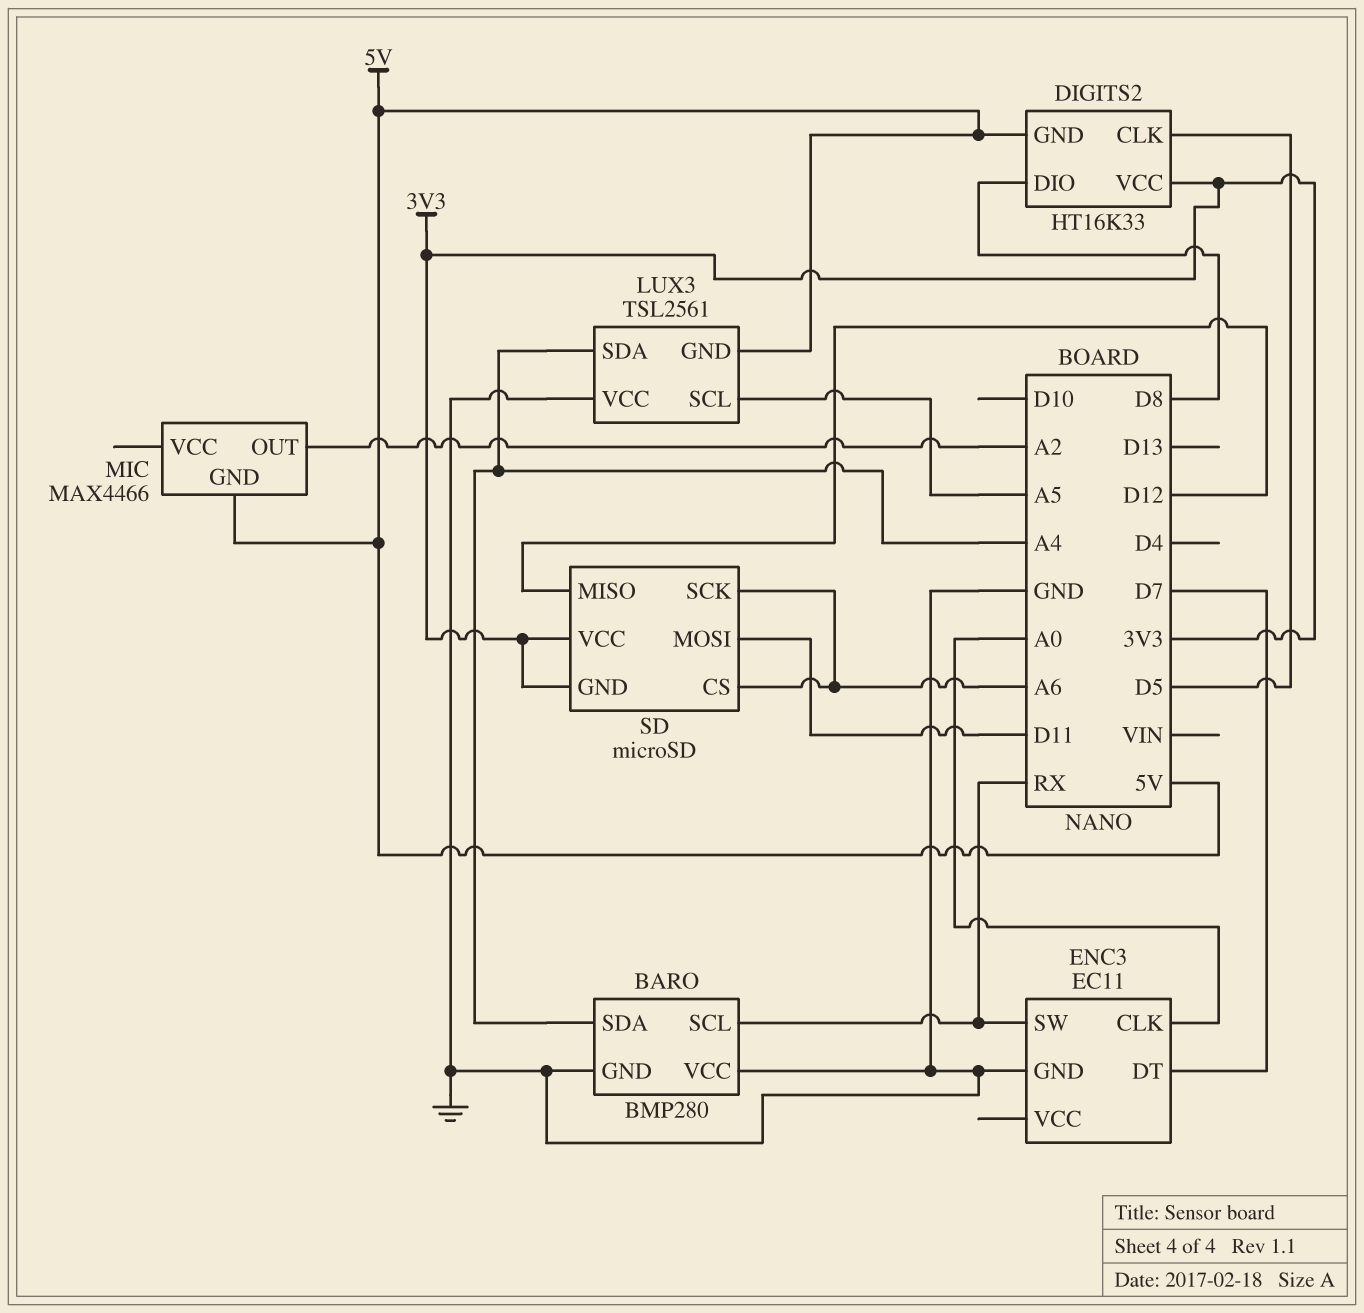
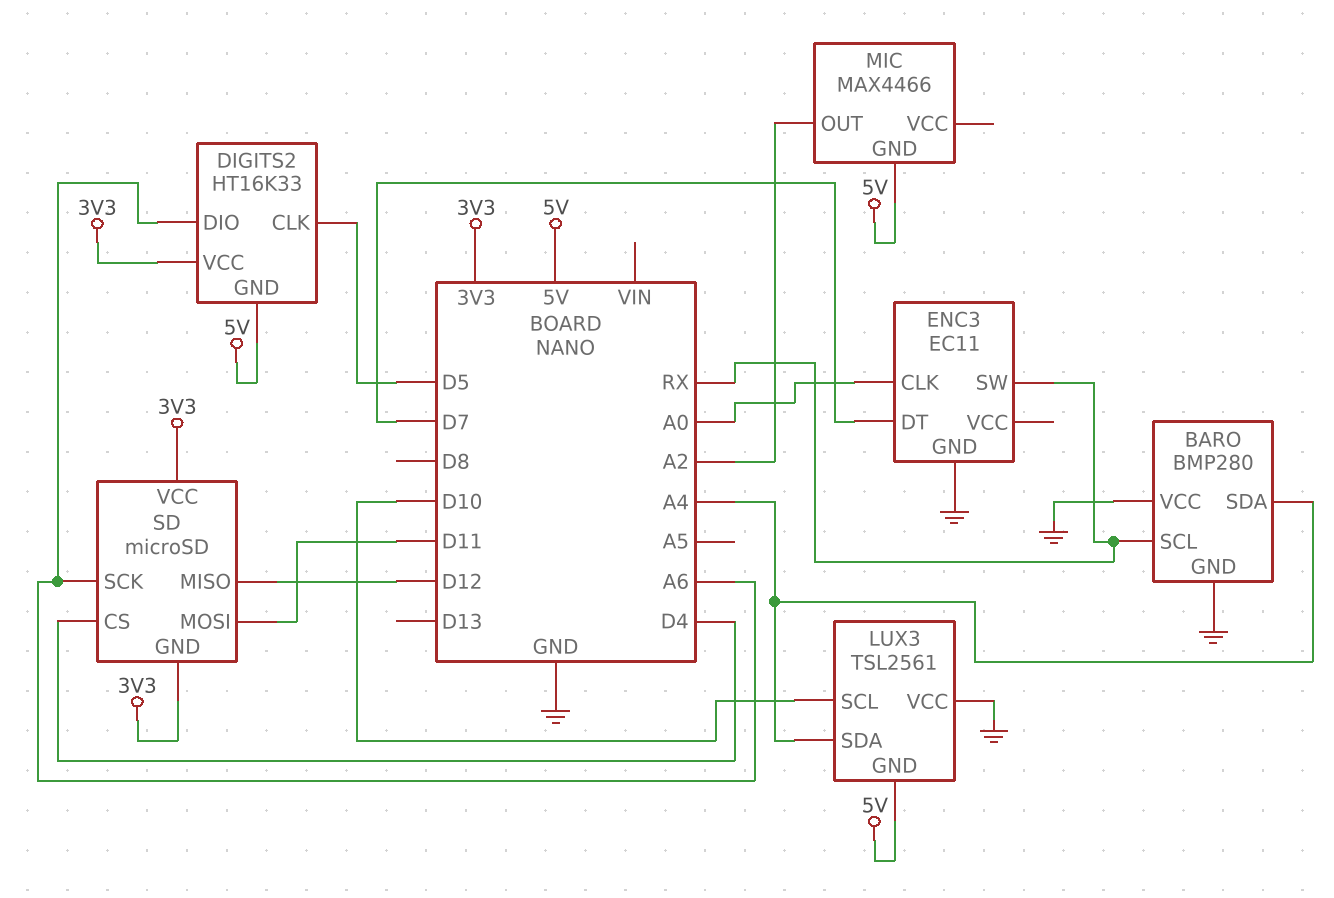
DIGITS2 pin DIO: D8 -> A6
LUX3 pin SCL: A5 -> D10
SD pin CS: A6 -> D4

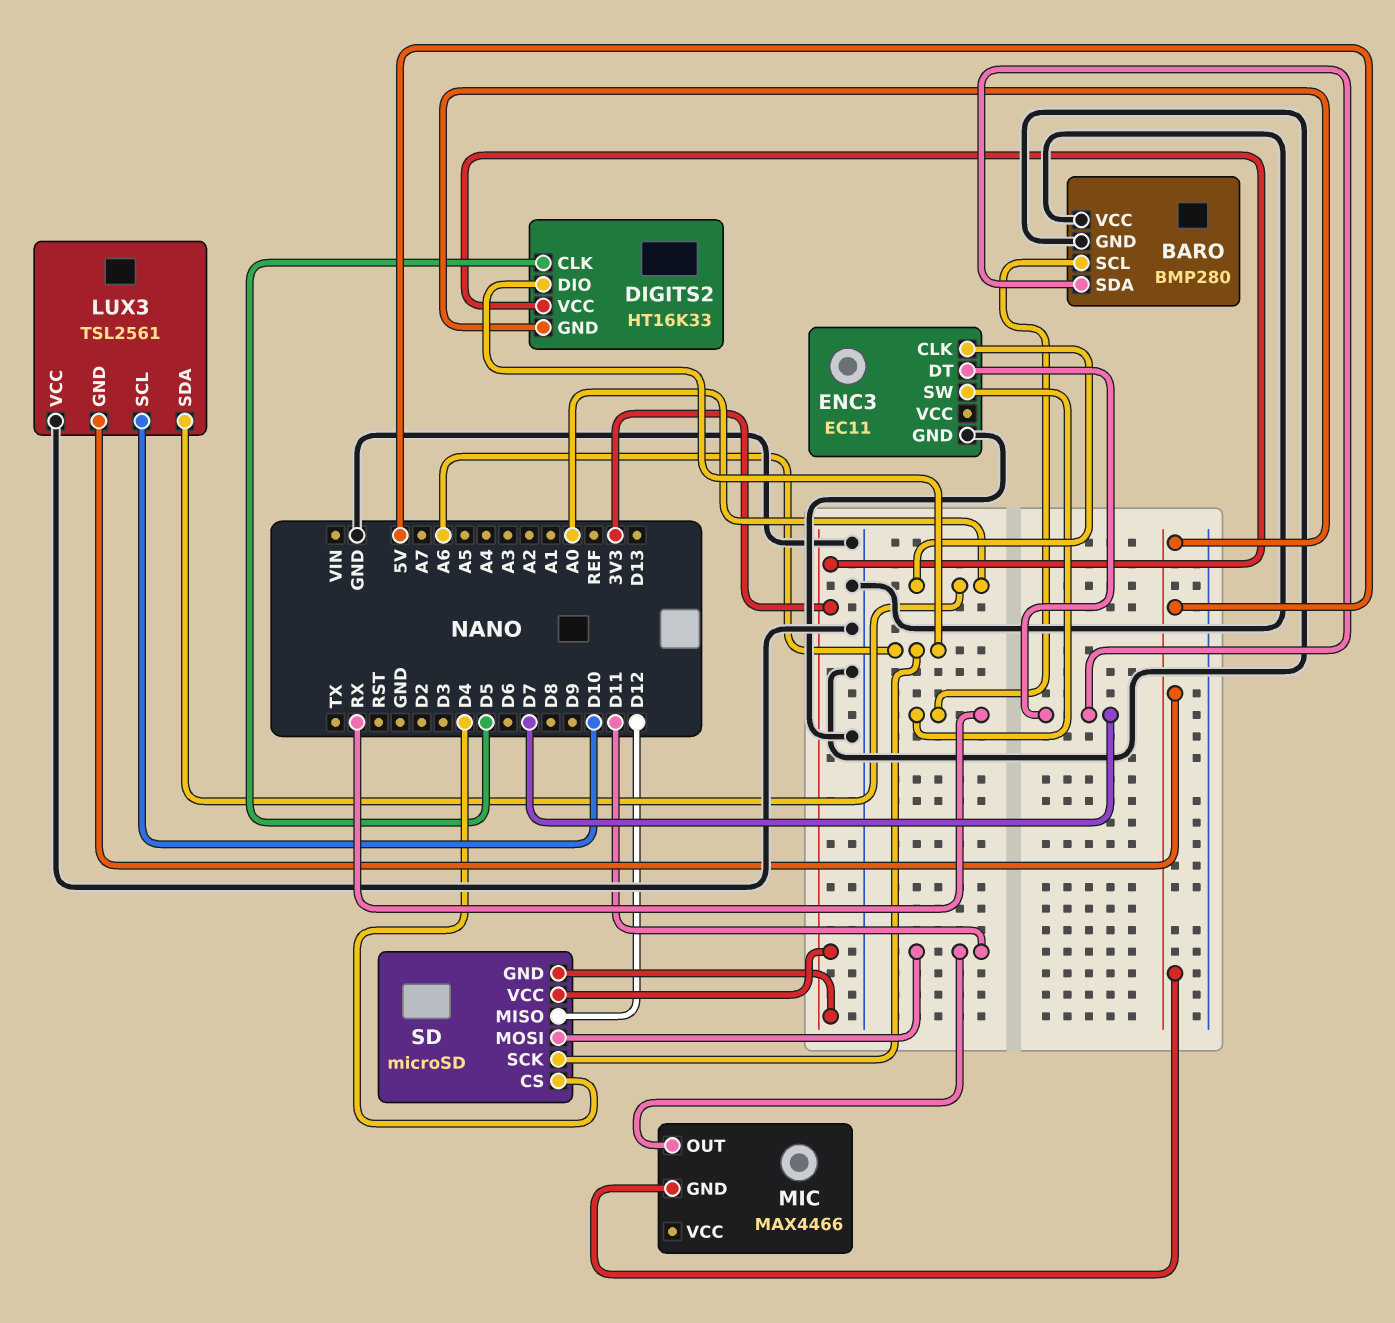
BARO pin SDA: A4 -> D7
LUX3 pin SDA: A4 -> A0
MIC pin OUT: A2 -> D11

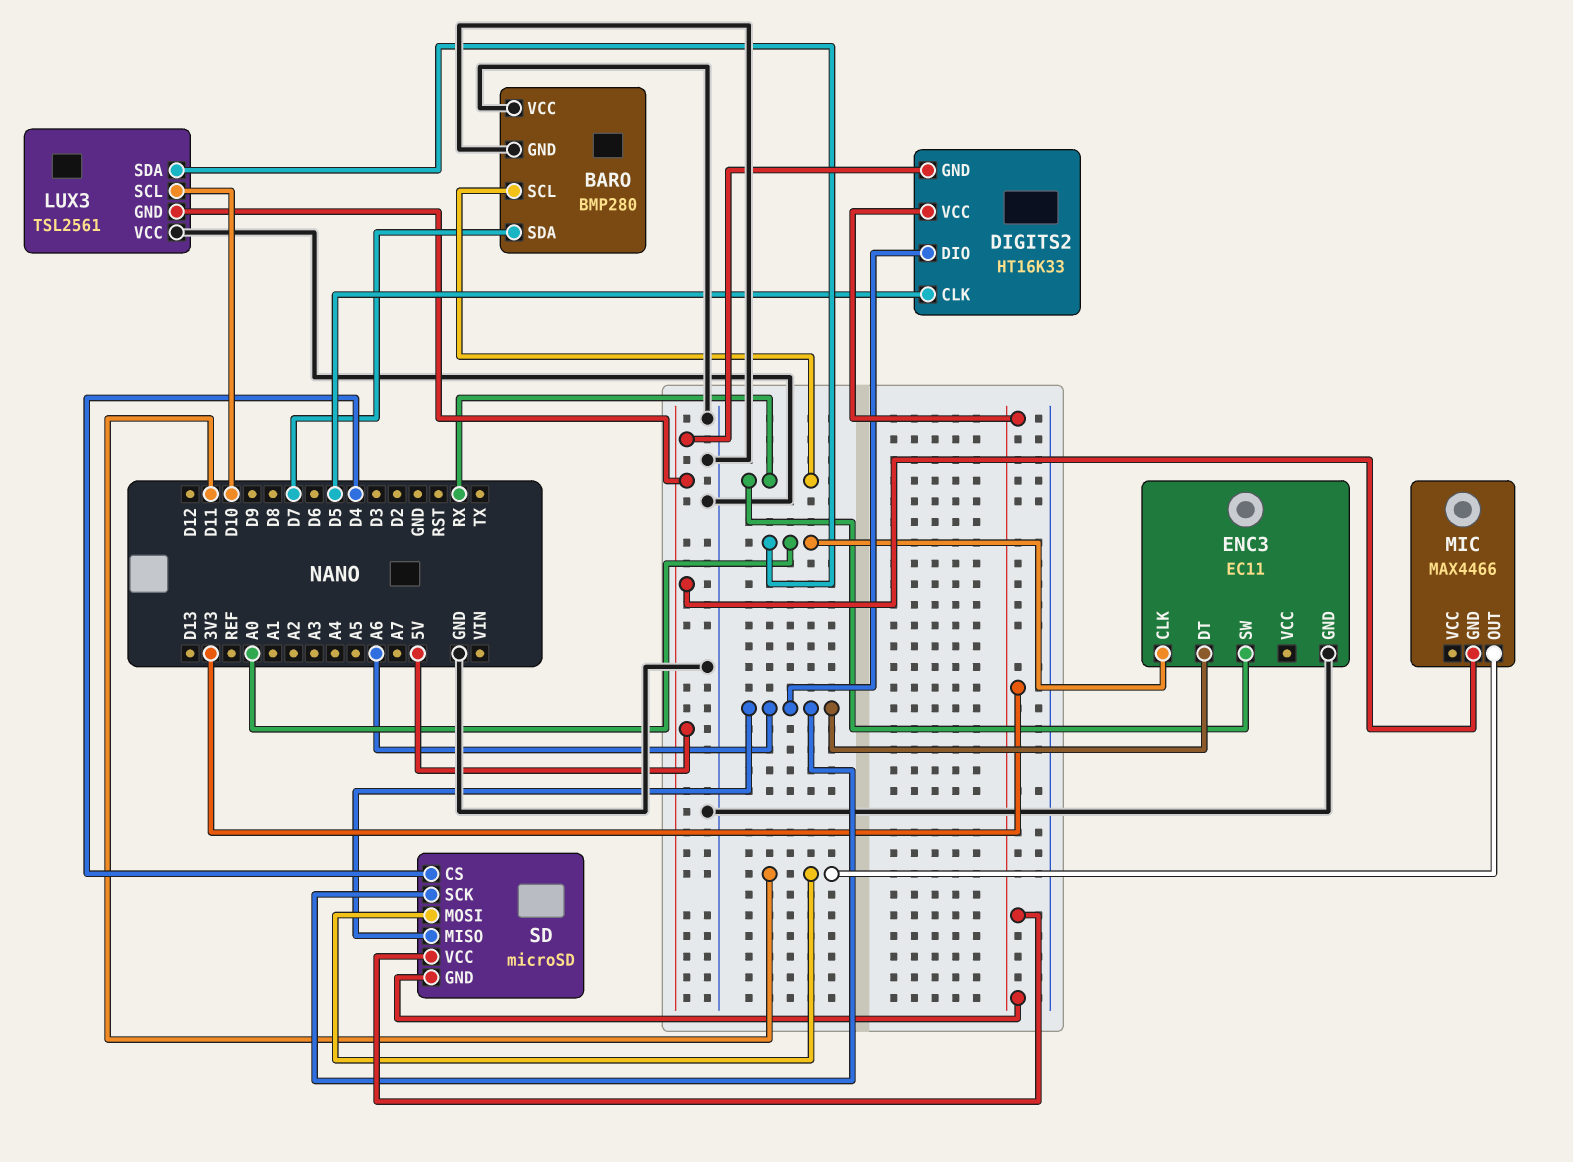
ENC3 pin DT: D7 -> A6
SD pin MISO: D12 -> A6

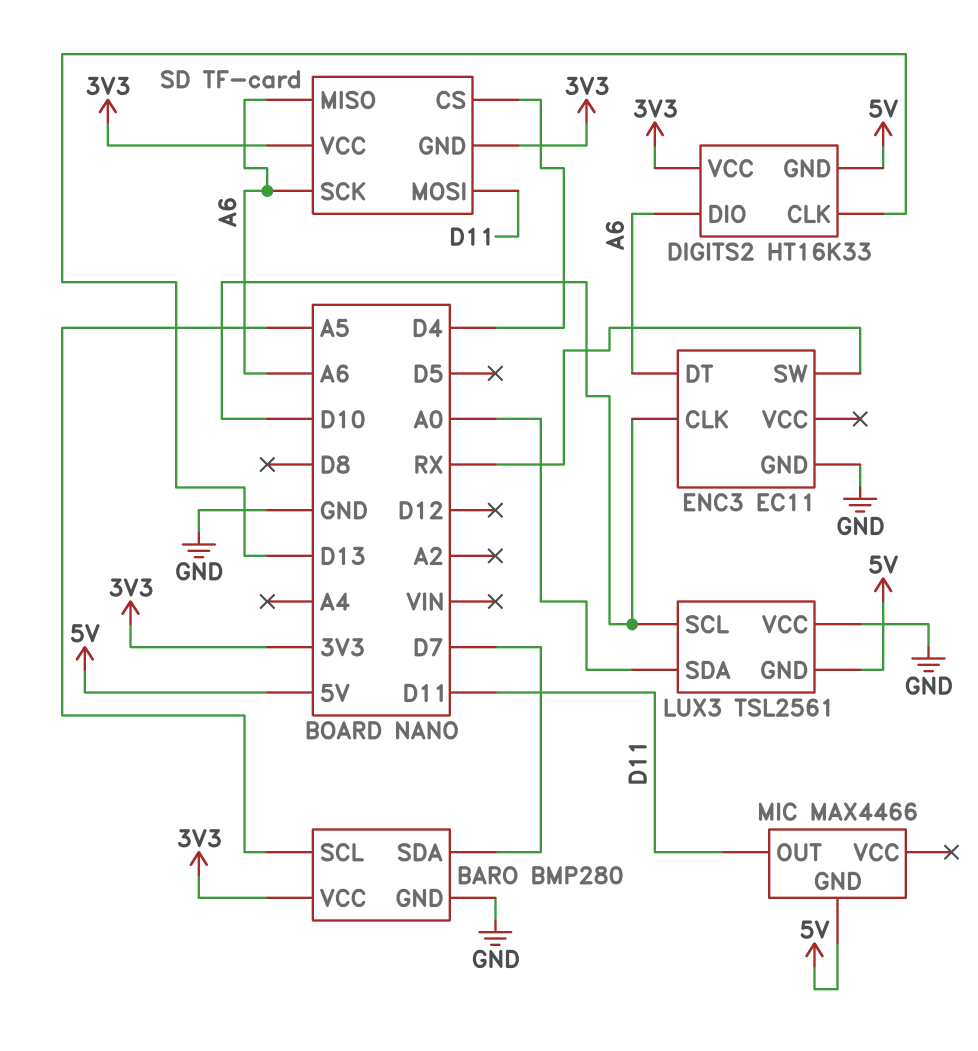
BARO pin SCL: RX -> A5
BARO pin VCC: GND -> 3V3
DIGITS2 pin CLK: D5 -> D13
ENC3 pin CLK: A0 -> D10
SD: microSD -> TF-card

